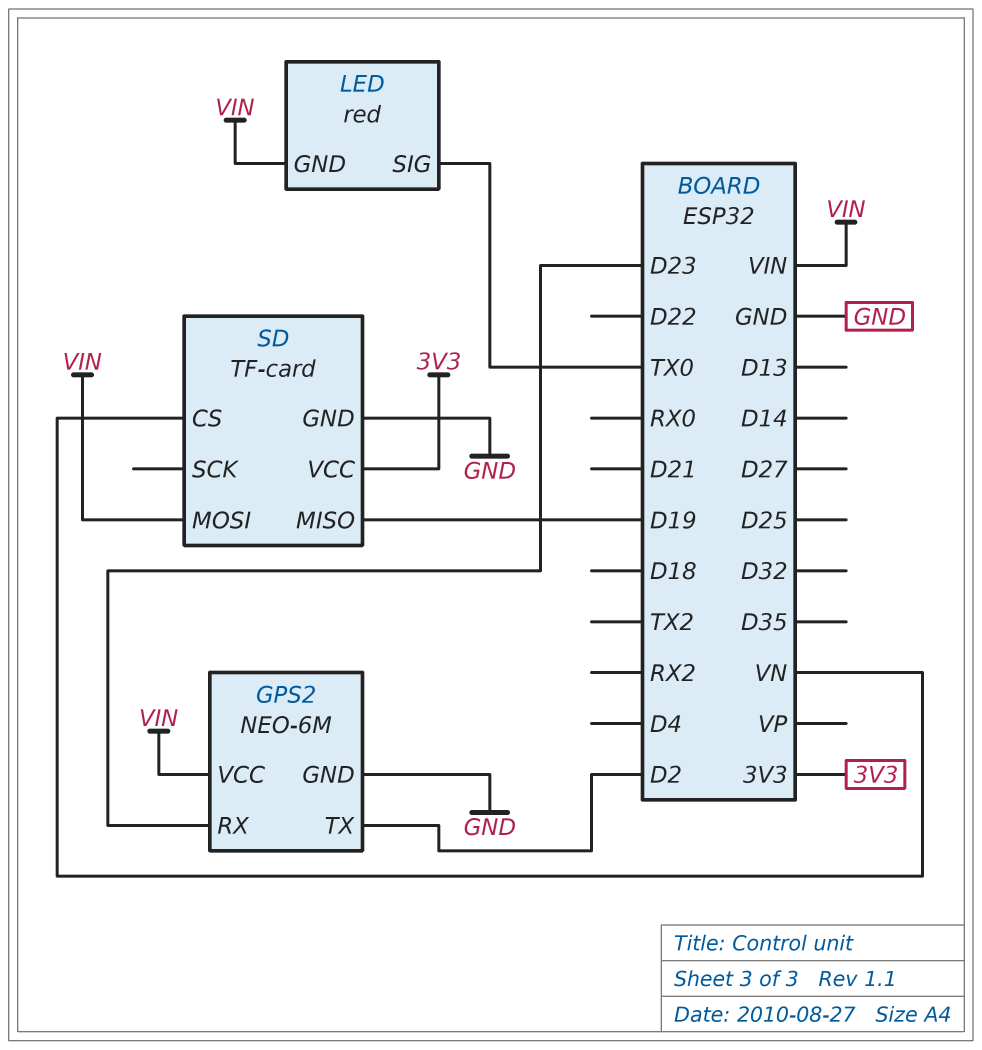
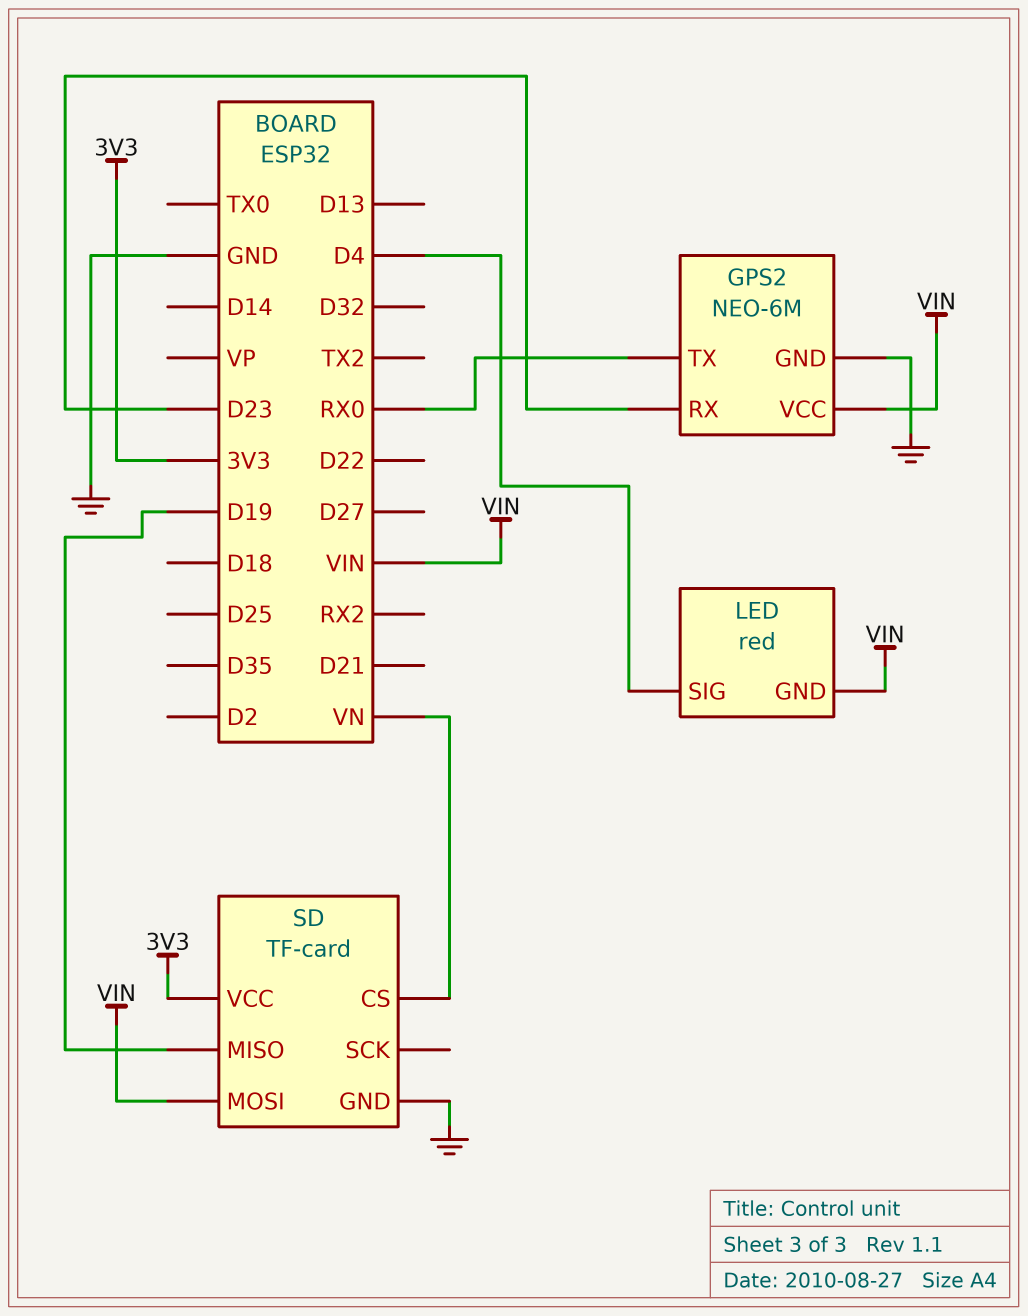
GPS2 pin TX: D2 -> RX0
LED pin SIG: TX0 -> D4

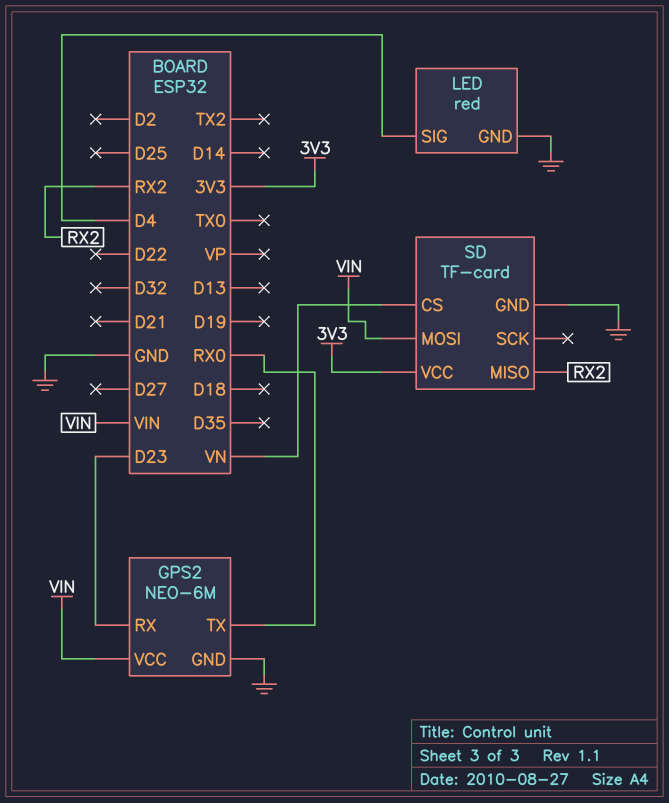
LED pin GND: VIN -> GND
SD pin MISO: D19 -> RX2

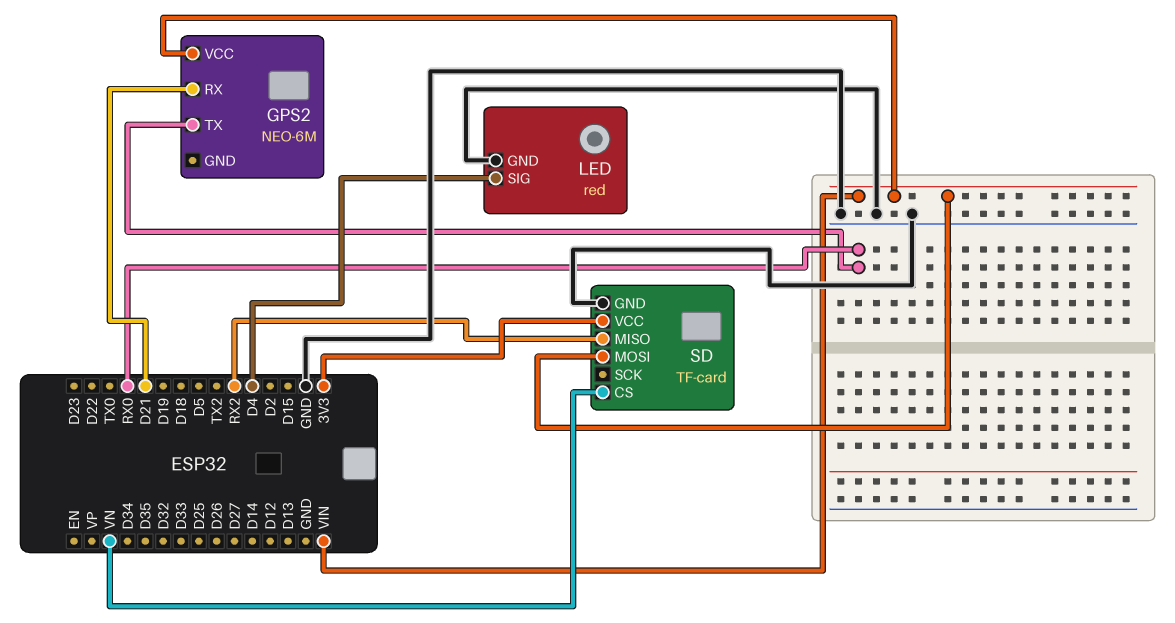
GPS2 pin GND: GND -> none
GPS2 pin RX: D23 -> D21

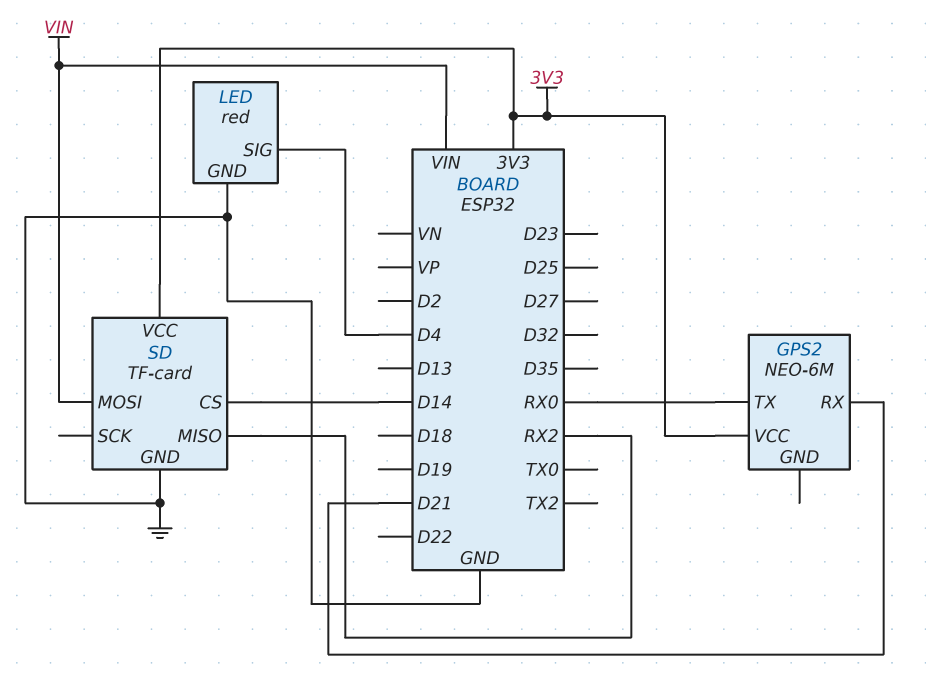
GPS2 pin VCC: VIN -> 3V3
SD pin CS: VN -> D14

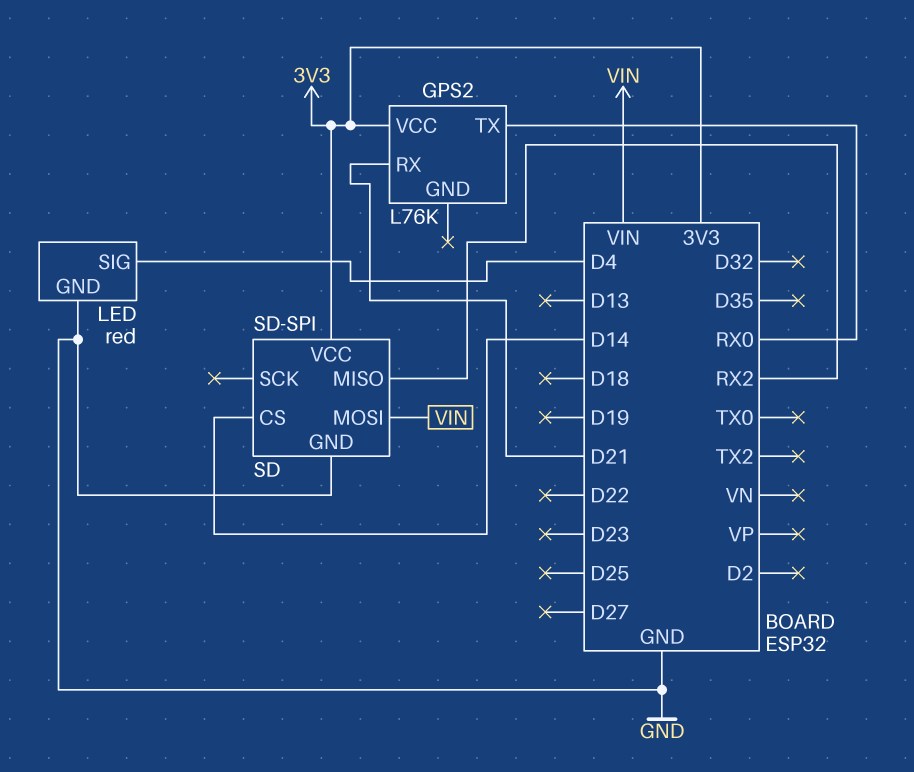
GPS2: NEO-6M -> L76K
SD: TF-card -> SD-SPI

